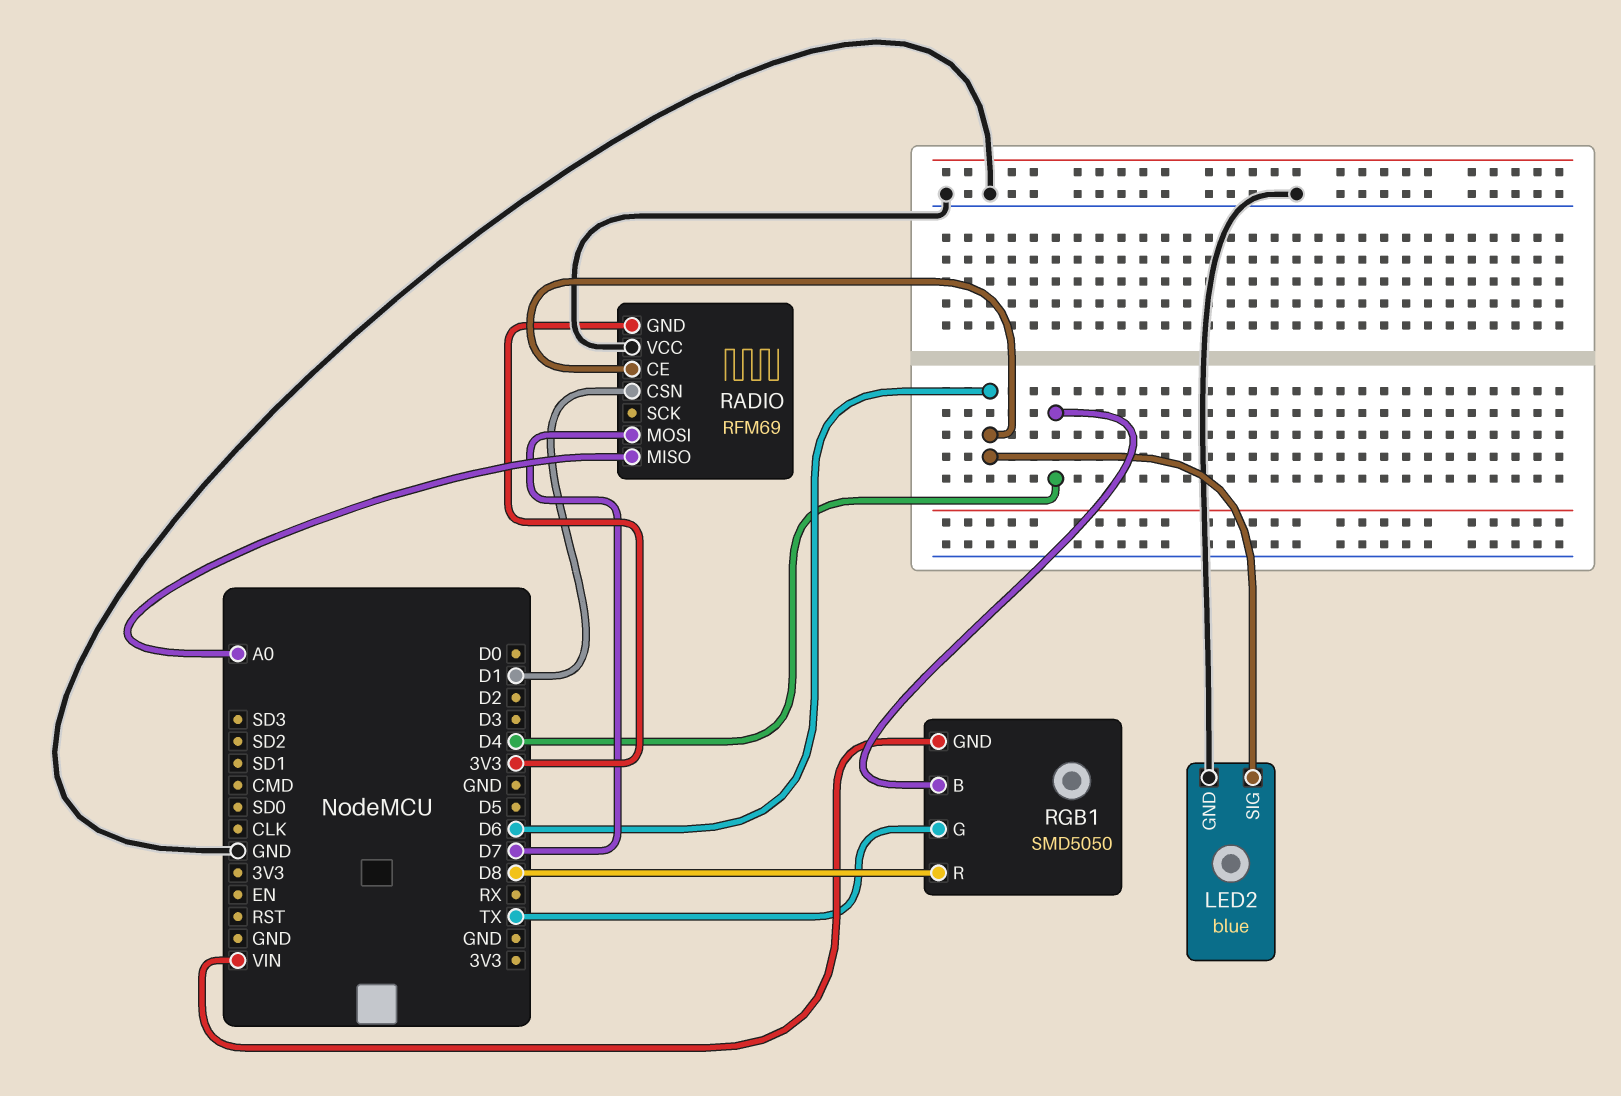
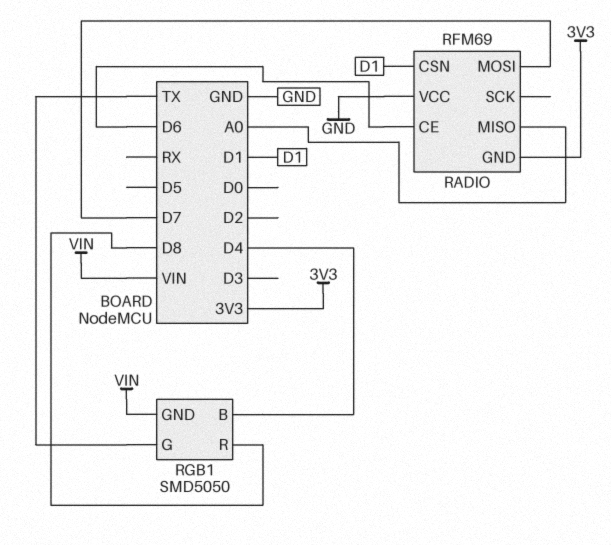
LED2: blue -> none
LED2 pin GND: GND -> none
LED2 pin SIG: D6 -> none

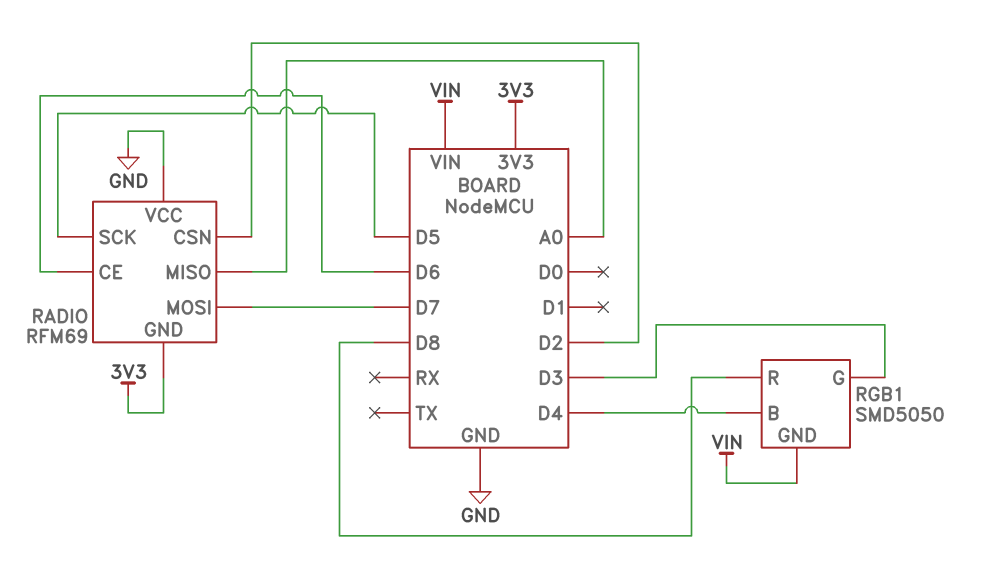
RADIO pin CSN: D1 -> D2
RADIO pin SCK: none -> D5
RGB1 pin G: TX -> D3

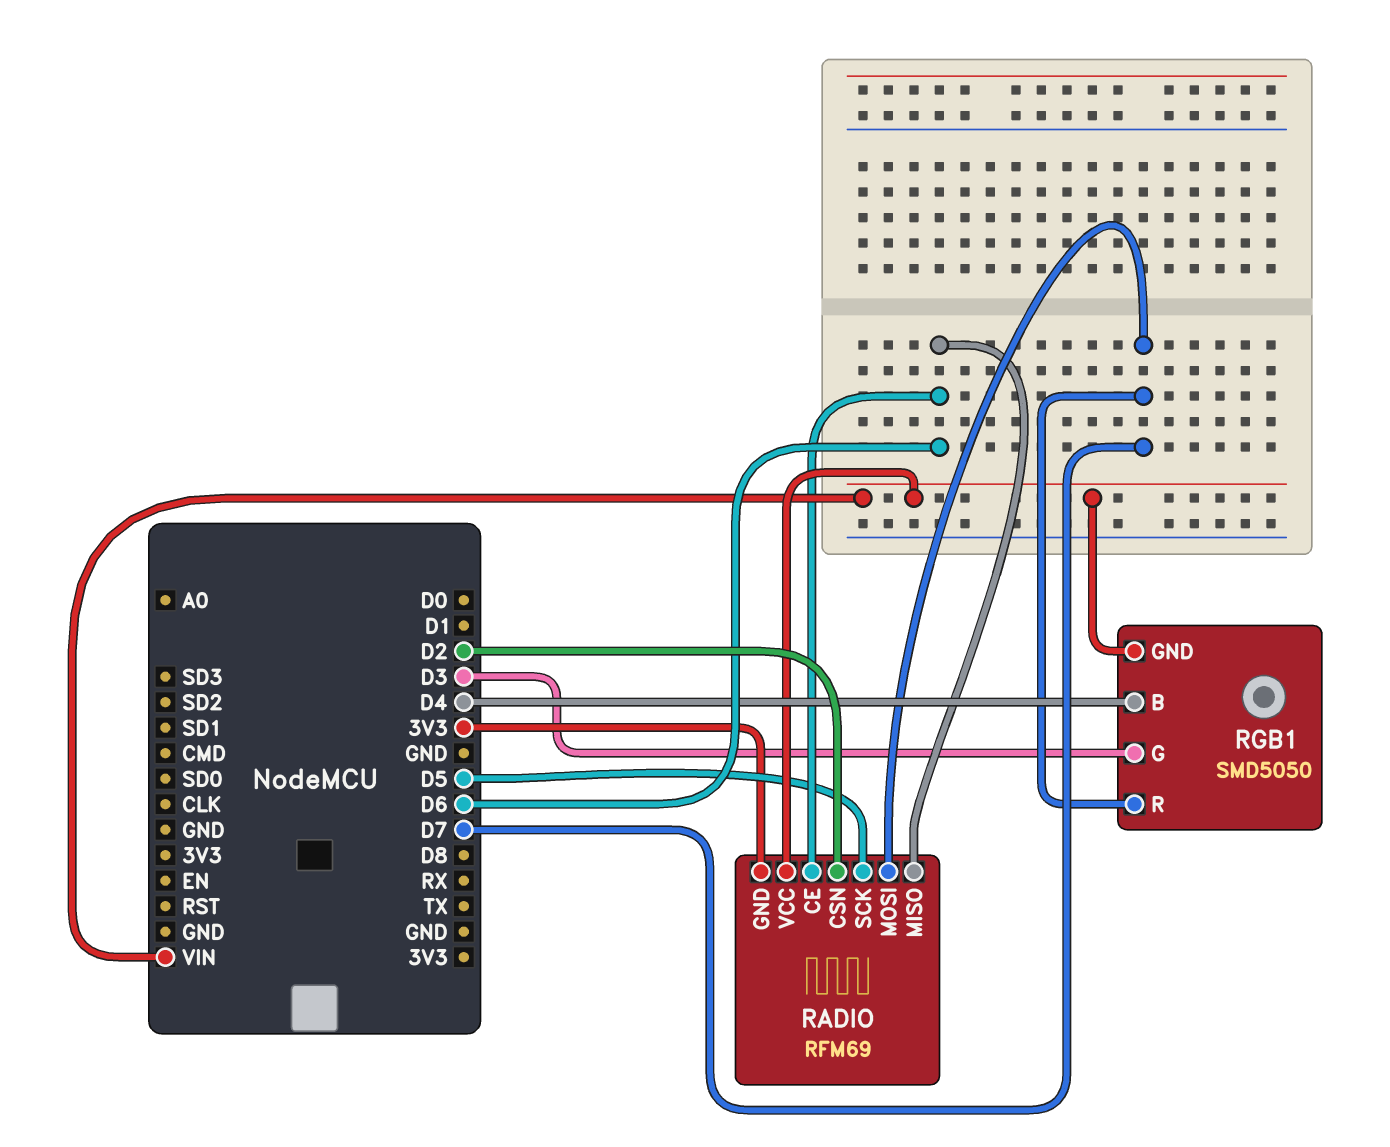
RADIO pin MISO: A0 -> D6
RADIO pin VCC: GND -> VIN
RGB1 pin R: D8 -> D7

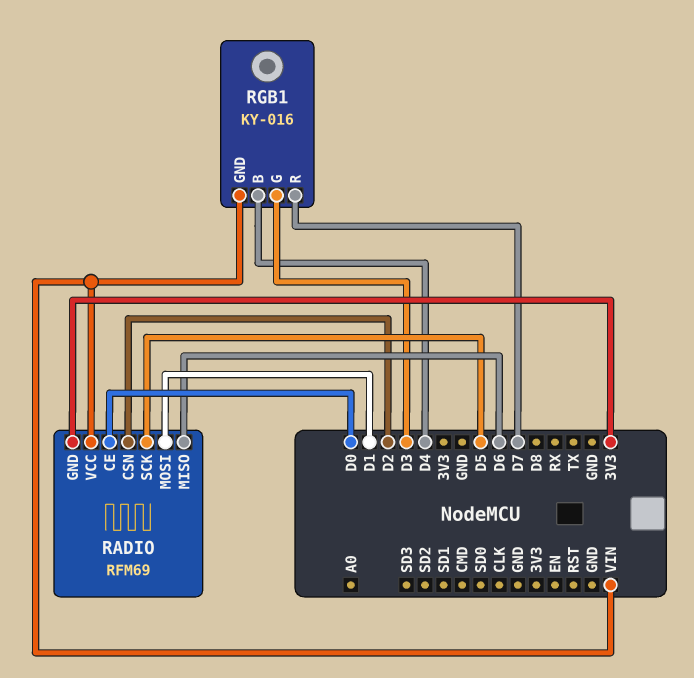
RADIO pin CE: D6 -> D0
RADIO pin MOSI: D7 -> D1
RGB1: SMD5050 -> KY-016

